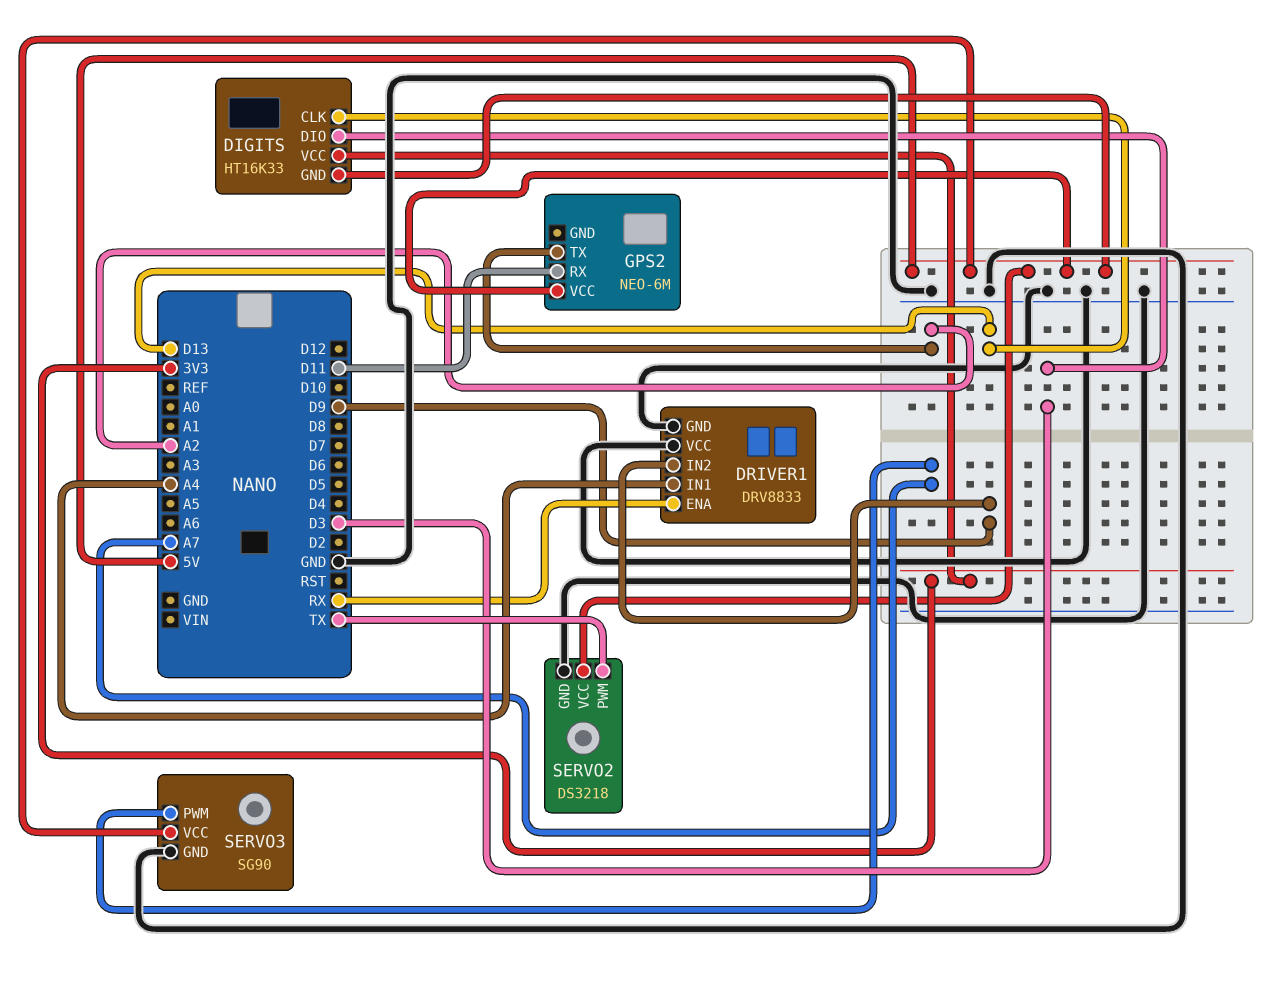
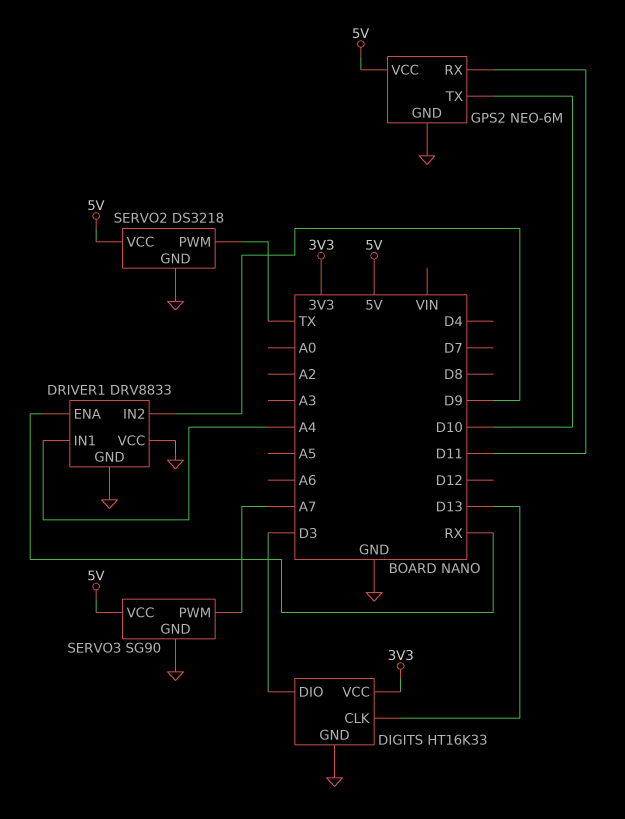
DIGITS pin GND: 5V -> GND
GPS2 pin GND: none -> GND
GPS2 pin TX: A2 -> D10

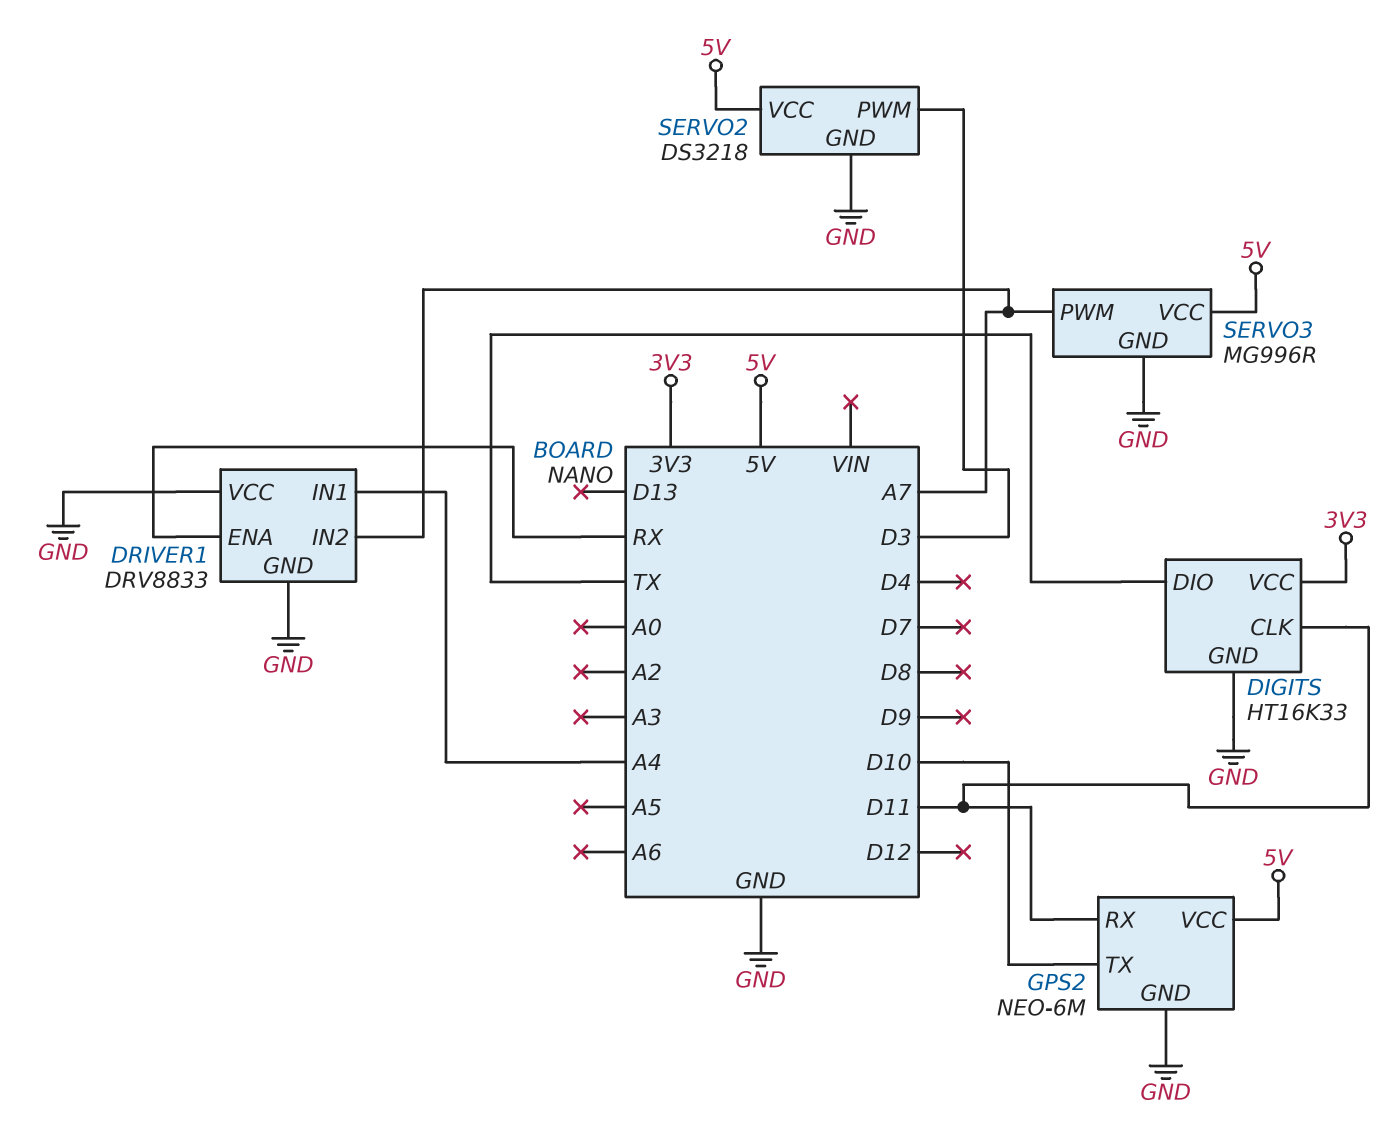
DIGITS pin CLK: D13 -> D11
DIGITS pin DIO: D3 -> TX
DRIVER1 pin IN2: D9 -> A7
SERVO2 pin PWM: TX -> D3
SERVO3: SG90 -> MG996R

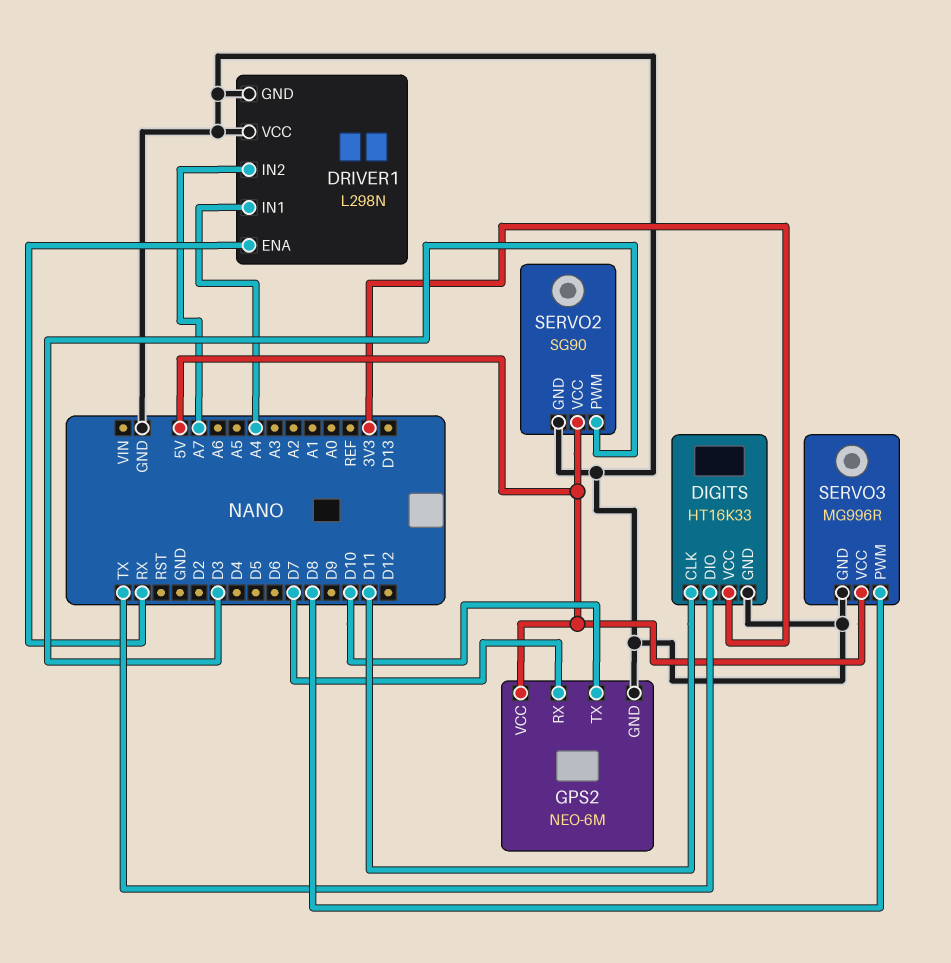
DRIVER1: DRV8833 -> L298N
GPS2 pin RX: D11 -> D7
SERVO2: DS3218 -> SG90
SERVO3 pin PWM: A7 -> D8

